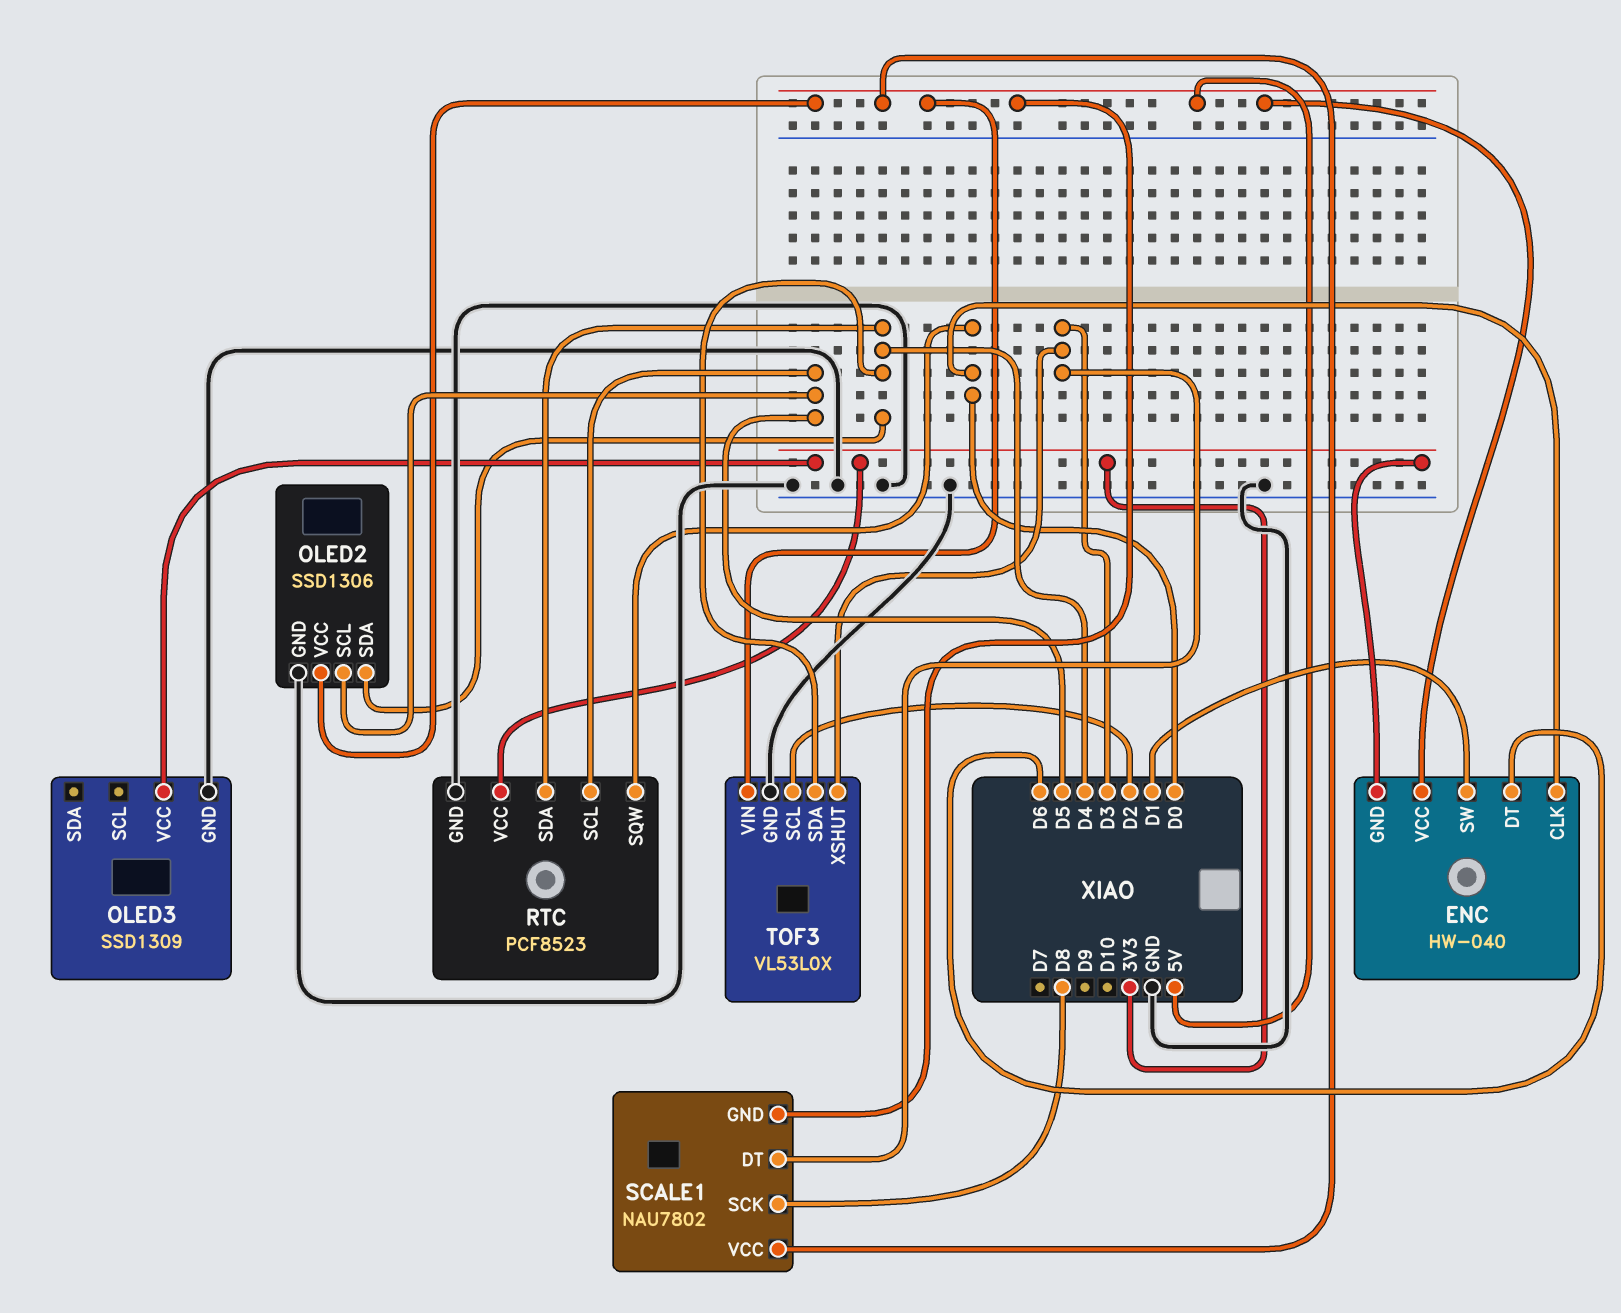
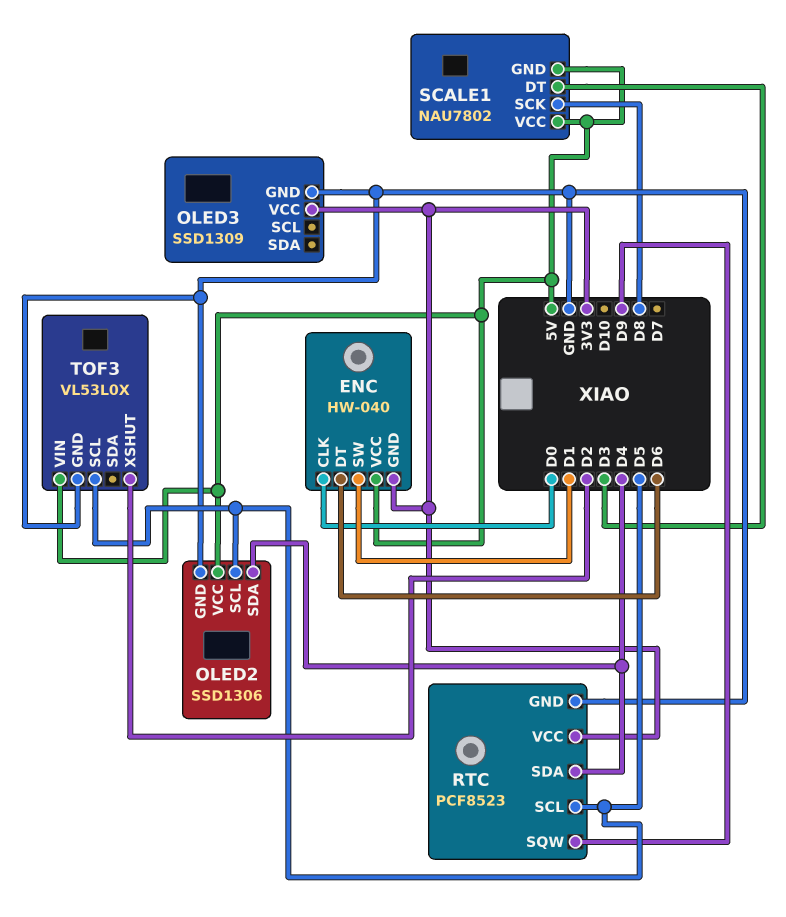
RTC pin SQW: D0 -> D9
TOF3 pin SCL: D2 -> D5
TOF3 pin SDA: D4 -> none
TOF3 pin XSHUT: D3 -> D2

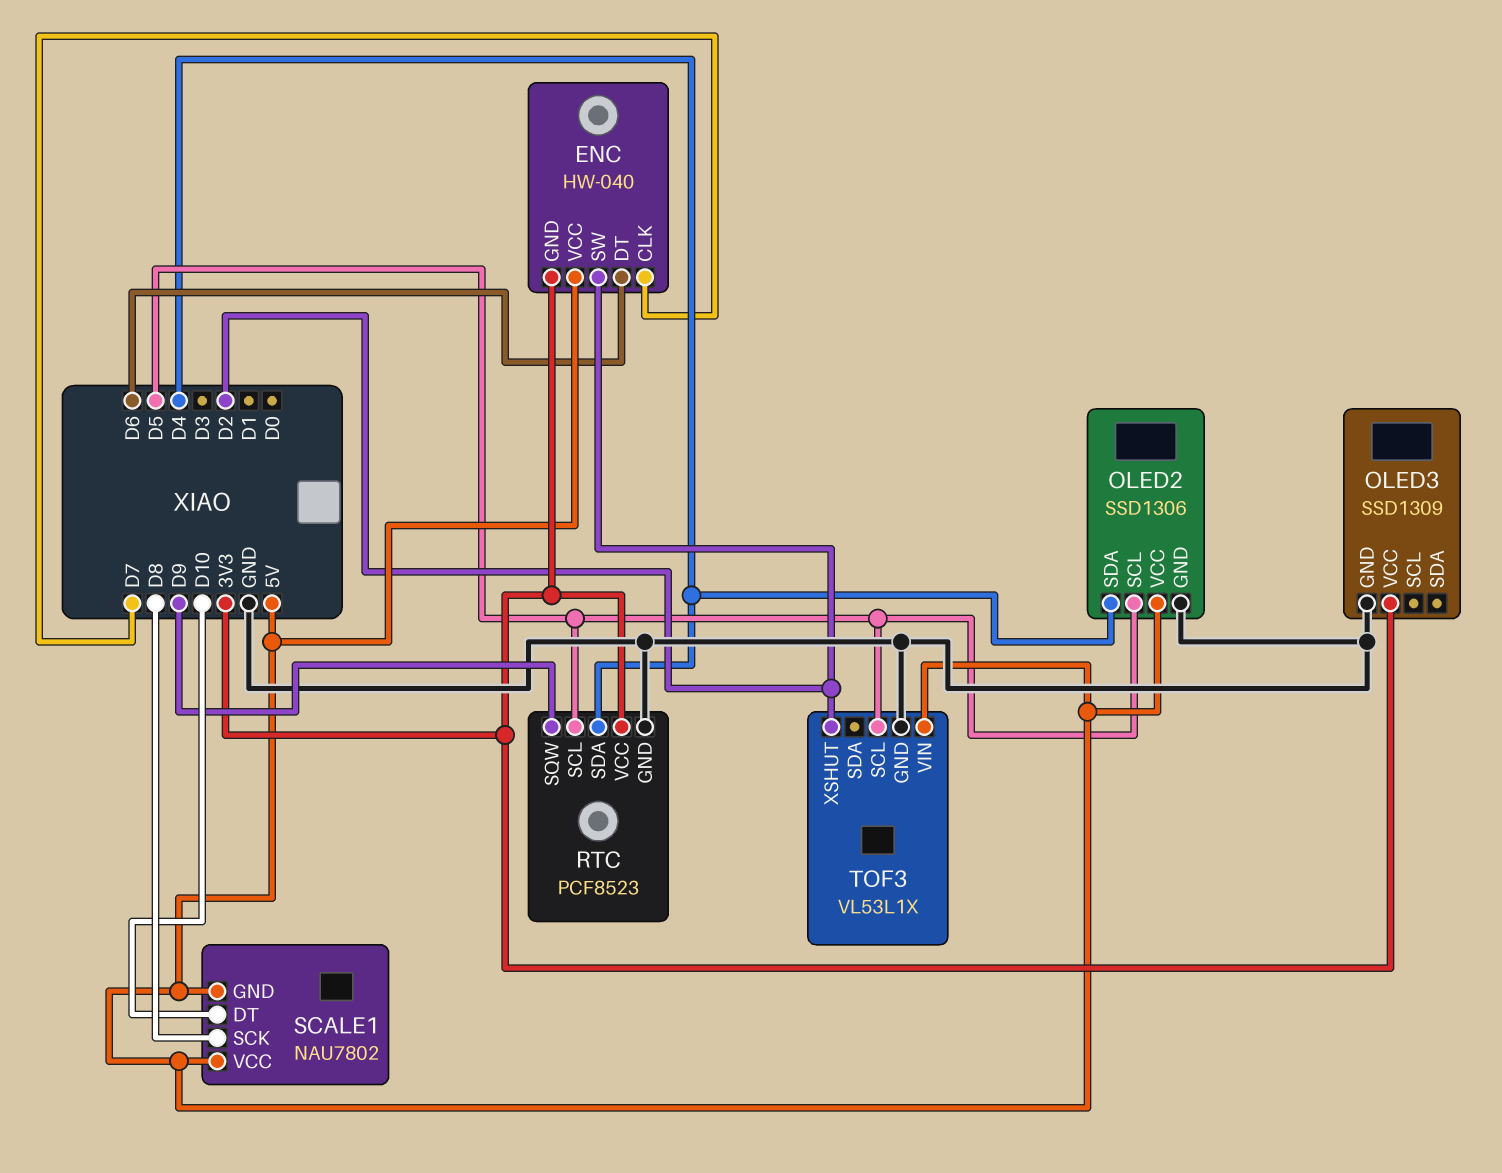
ENC pin CLK: D0 -> D7
ENC pin SW: D1 -> D2
SCALE1 pin DT: D3 -> D10
TOF3: VL53L0X -> VL53L1X

